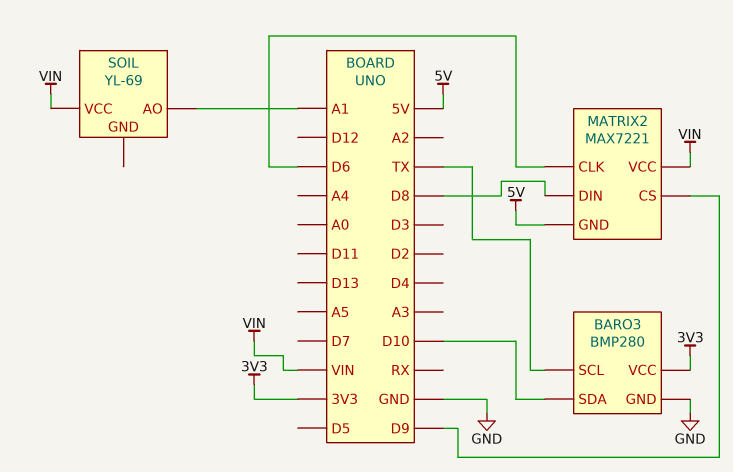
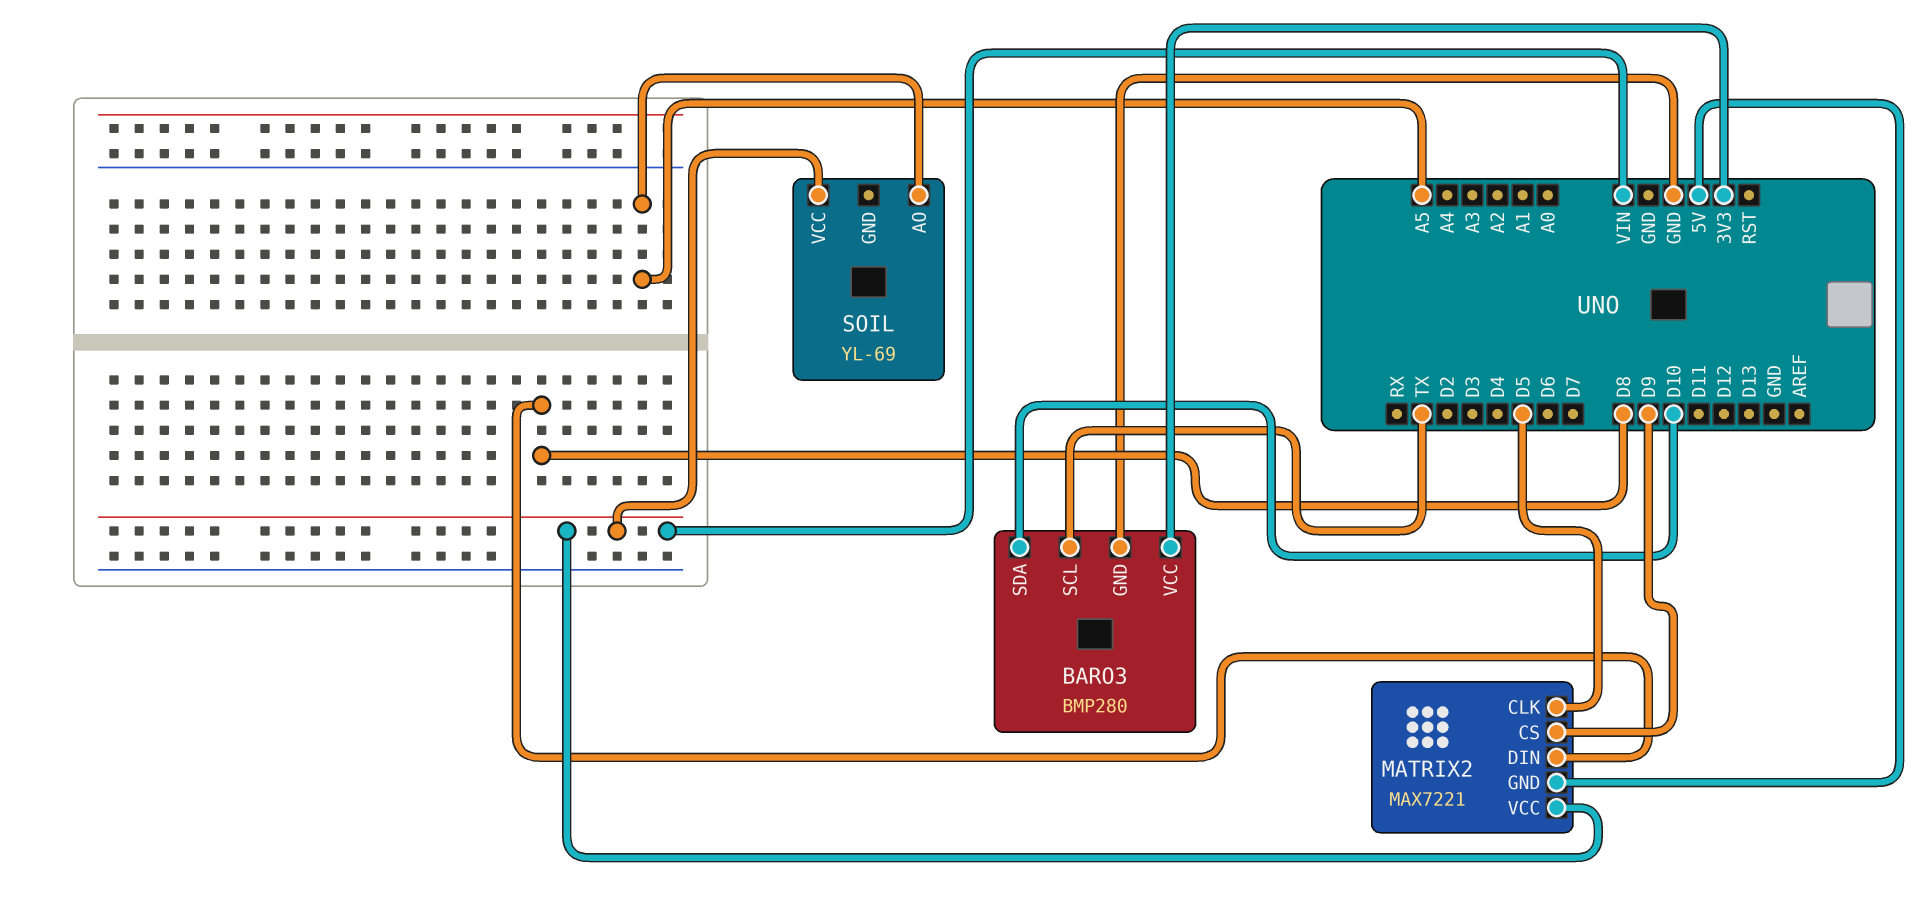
MATRIX2 pin CLK: D6 -> D5
SOIL pin AO: A1 -> A5

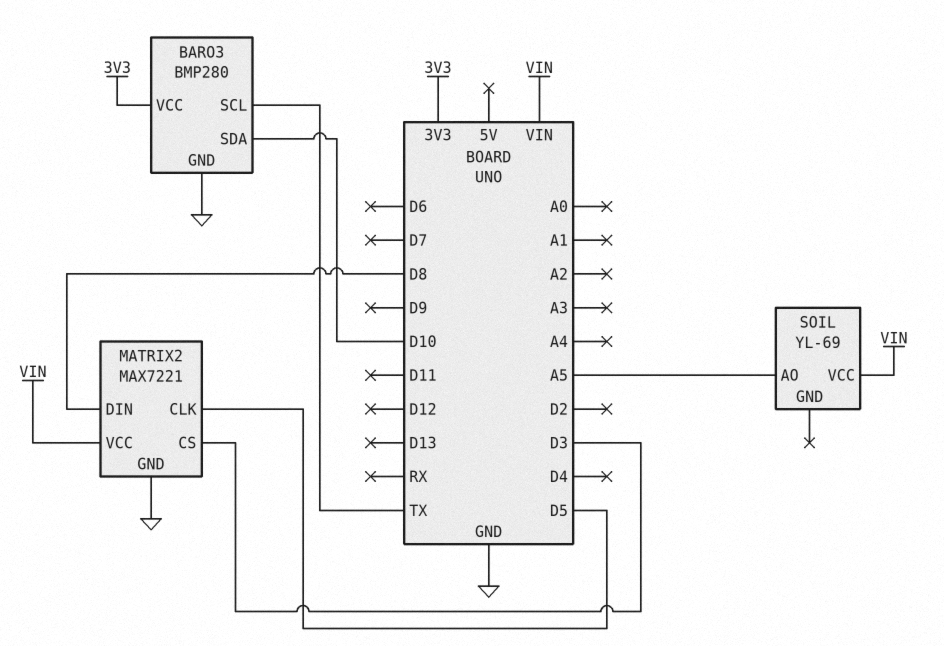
MATRIX2 pin CS: D9 -> D3
MATRIX2 pin GND: 5V -> GND

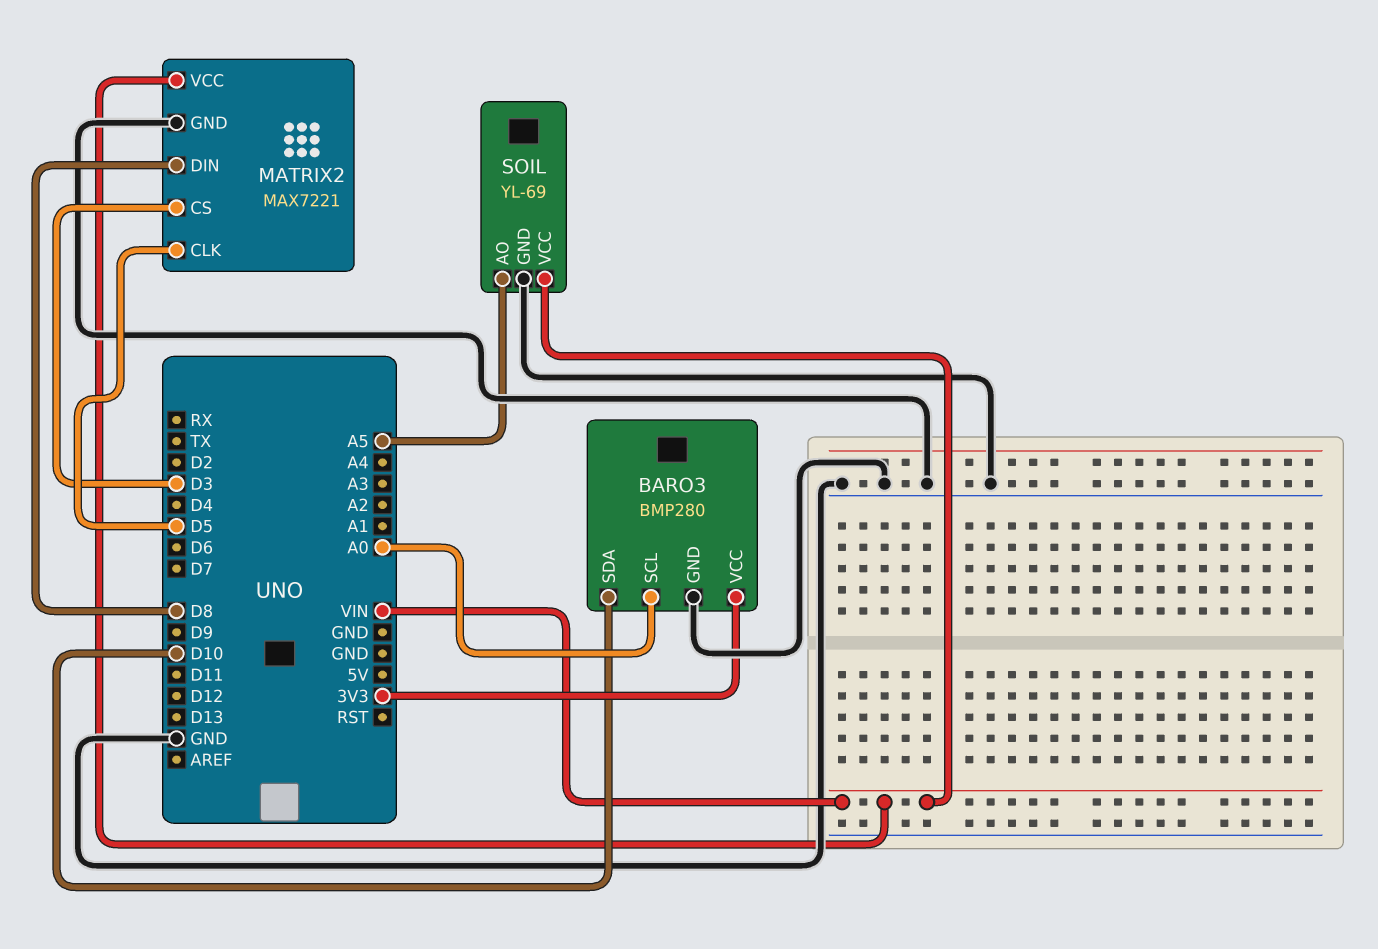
BARO3 pin SCL: TX -> A0
SOIL pin GND: none -> GND

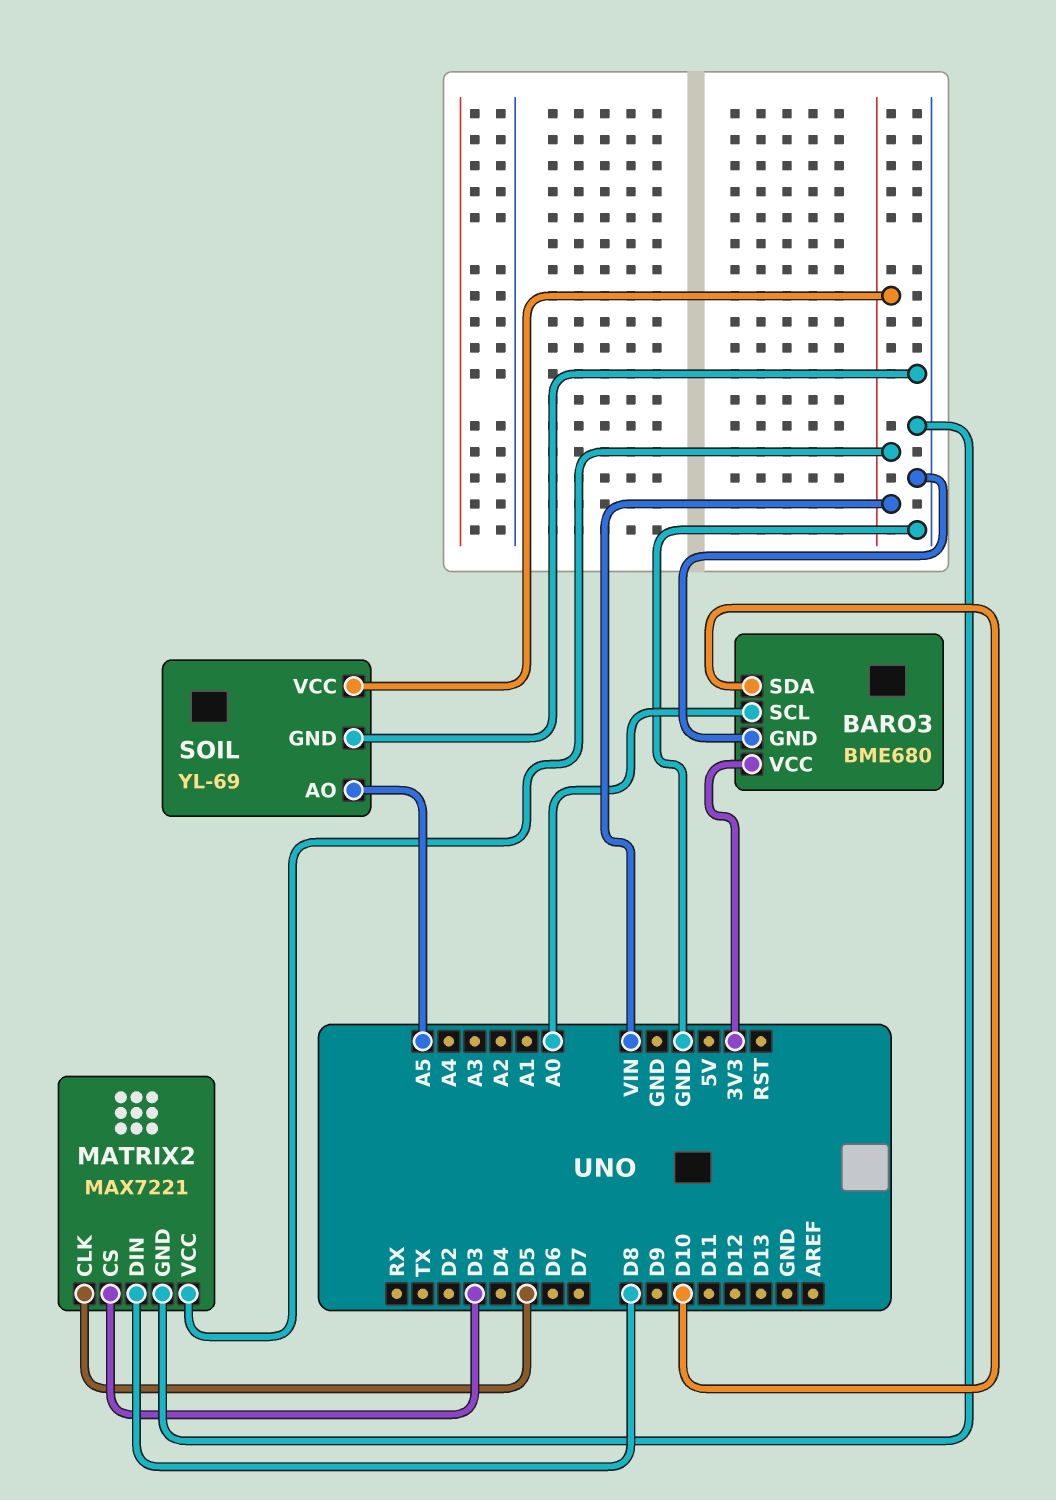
BARO3: BMP280 -> BME680

